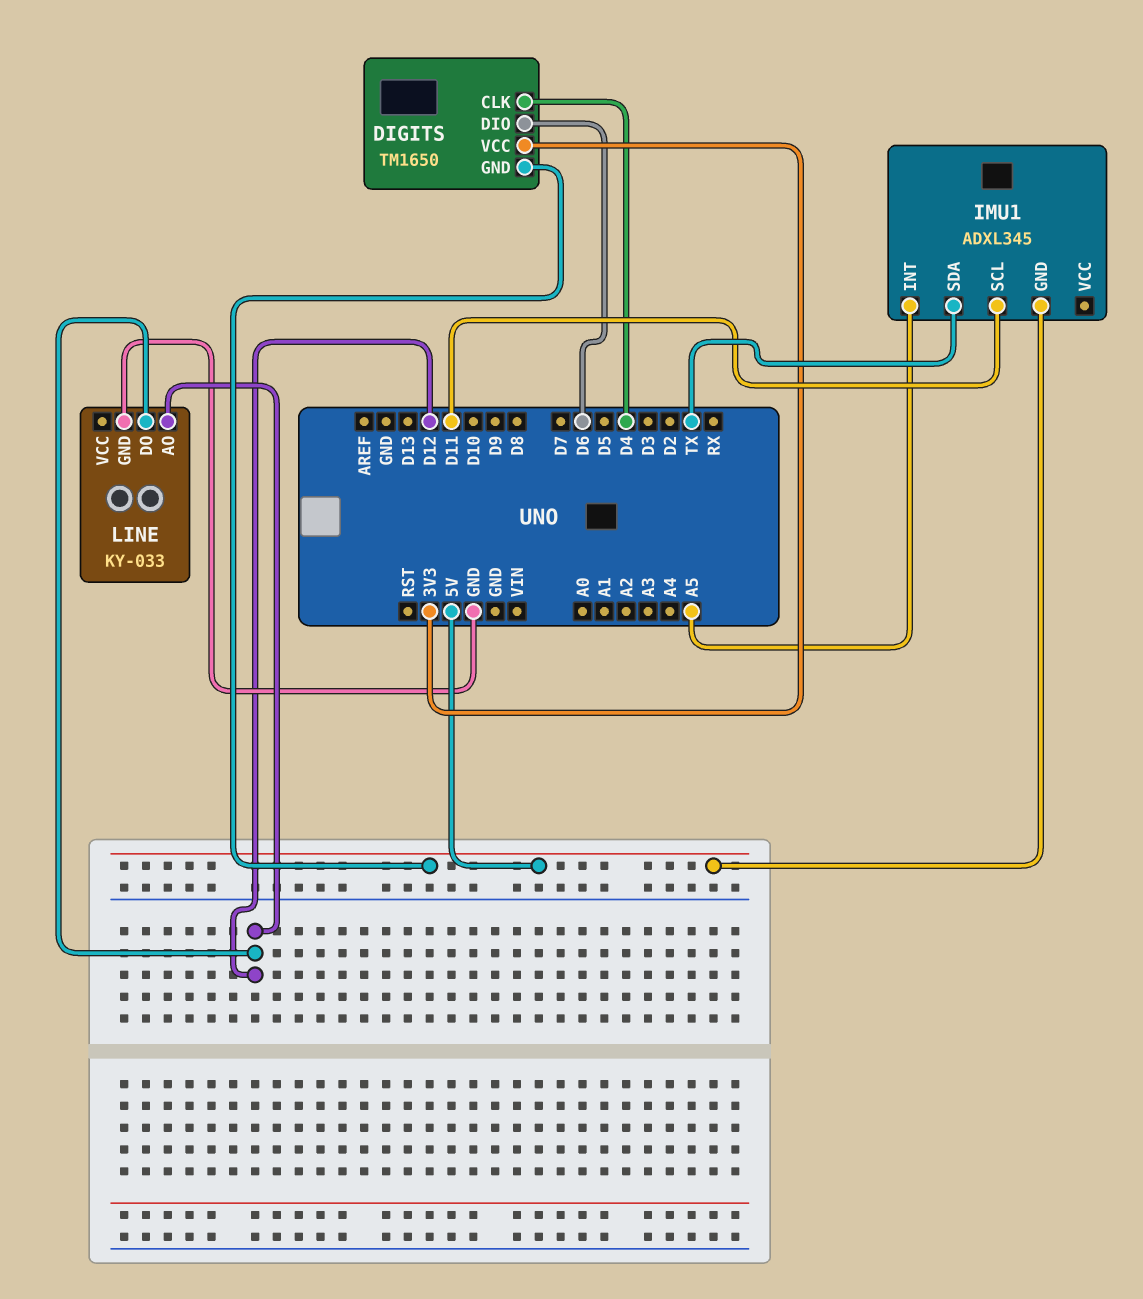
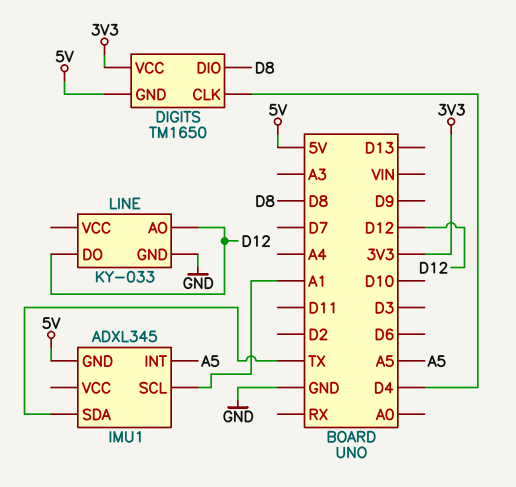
DIGITS pin DIO: D6 -> D8
IMU1 pin SCL: D11 -> A1

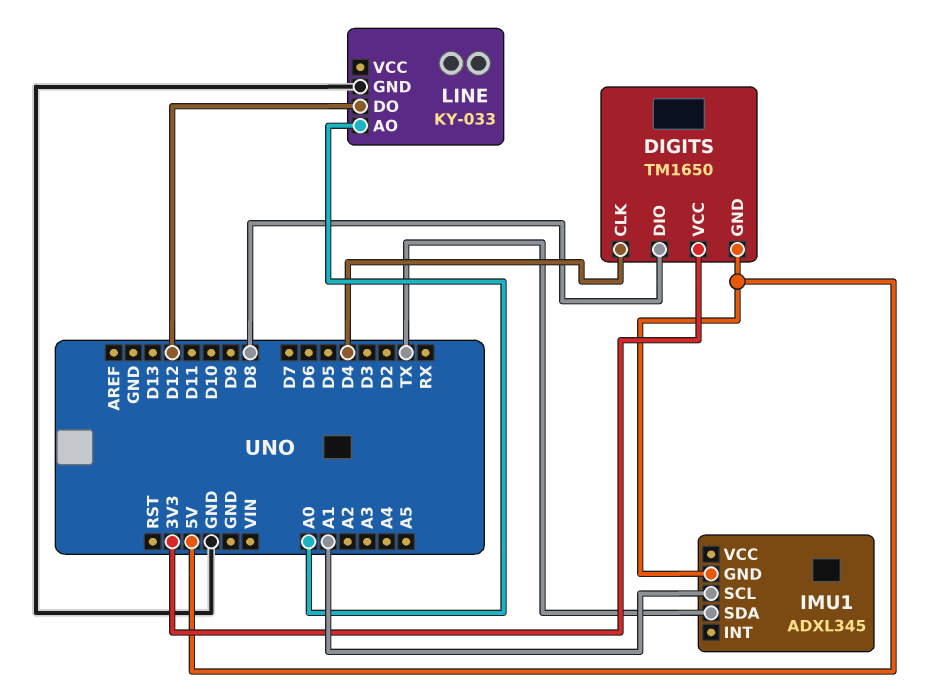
IMU1 pin INT: A5 -> none
LINE pin AO: D12 -> A0

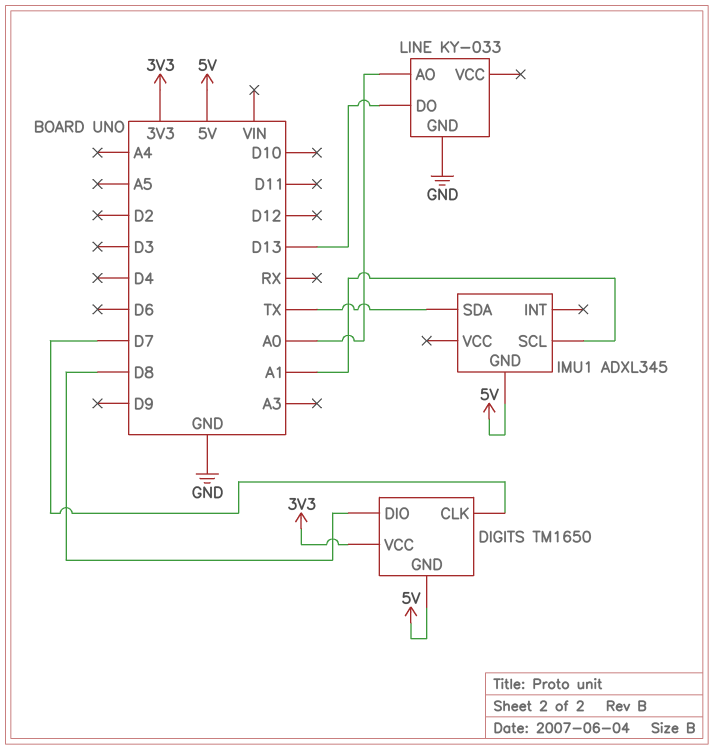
DIGITS pin CLK: D4 -> D7
LINE pin DO: D12 -> D13

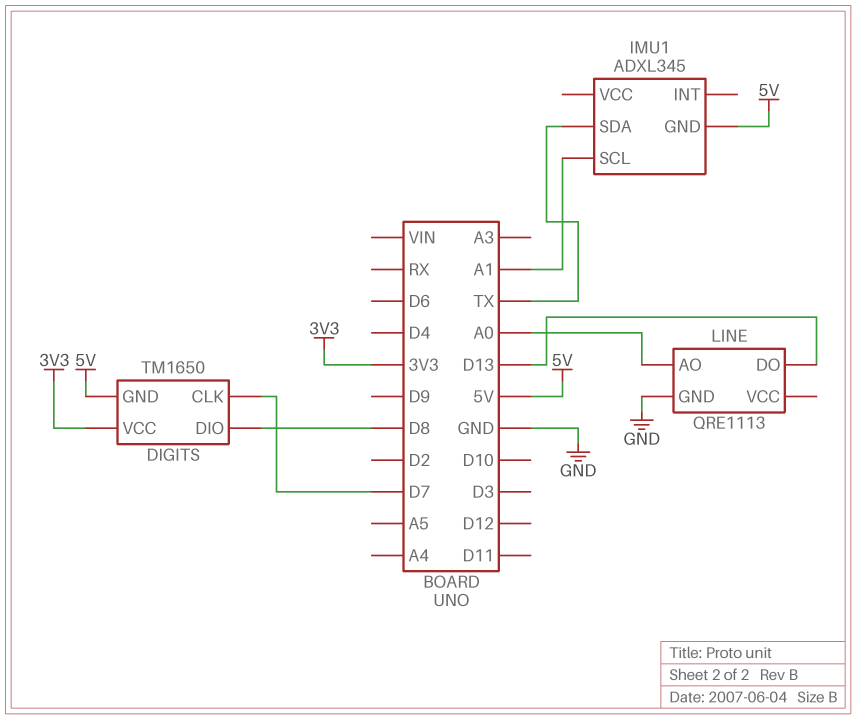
LINE: KY-033 -> QRE1113

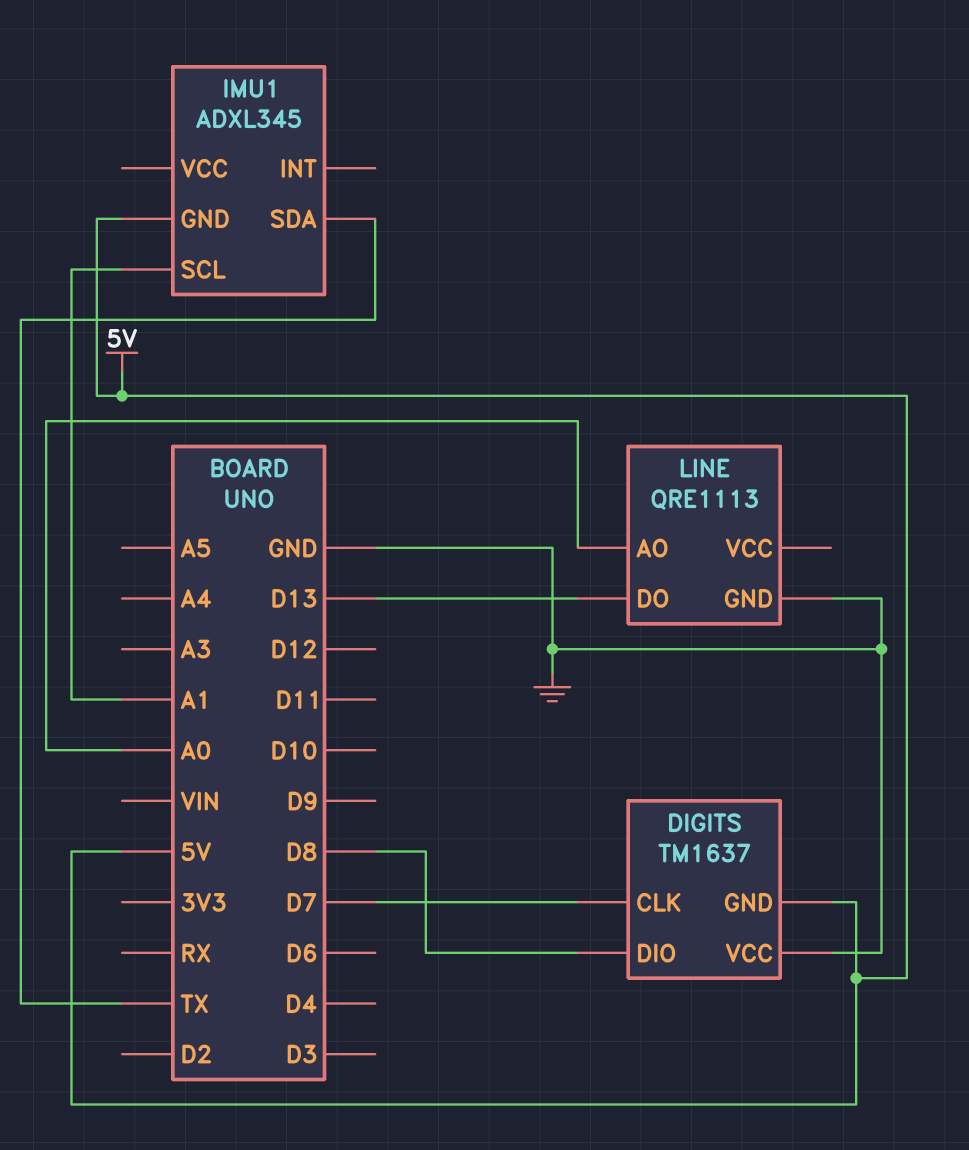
DIGITS: TM1650 -> TM1637
DIGITS pin VCC: 3V3 -> GND

